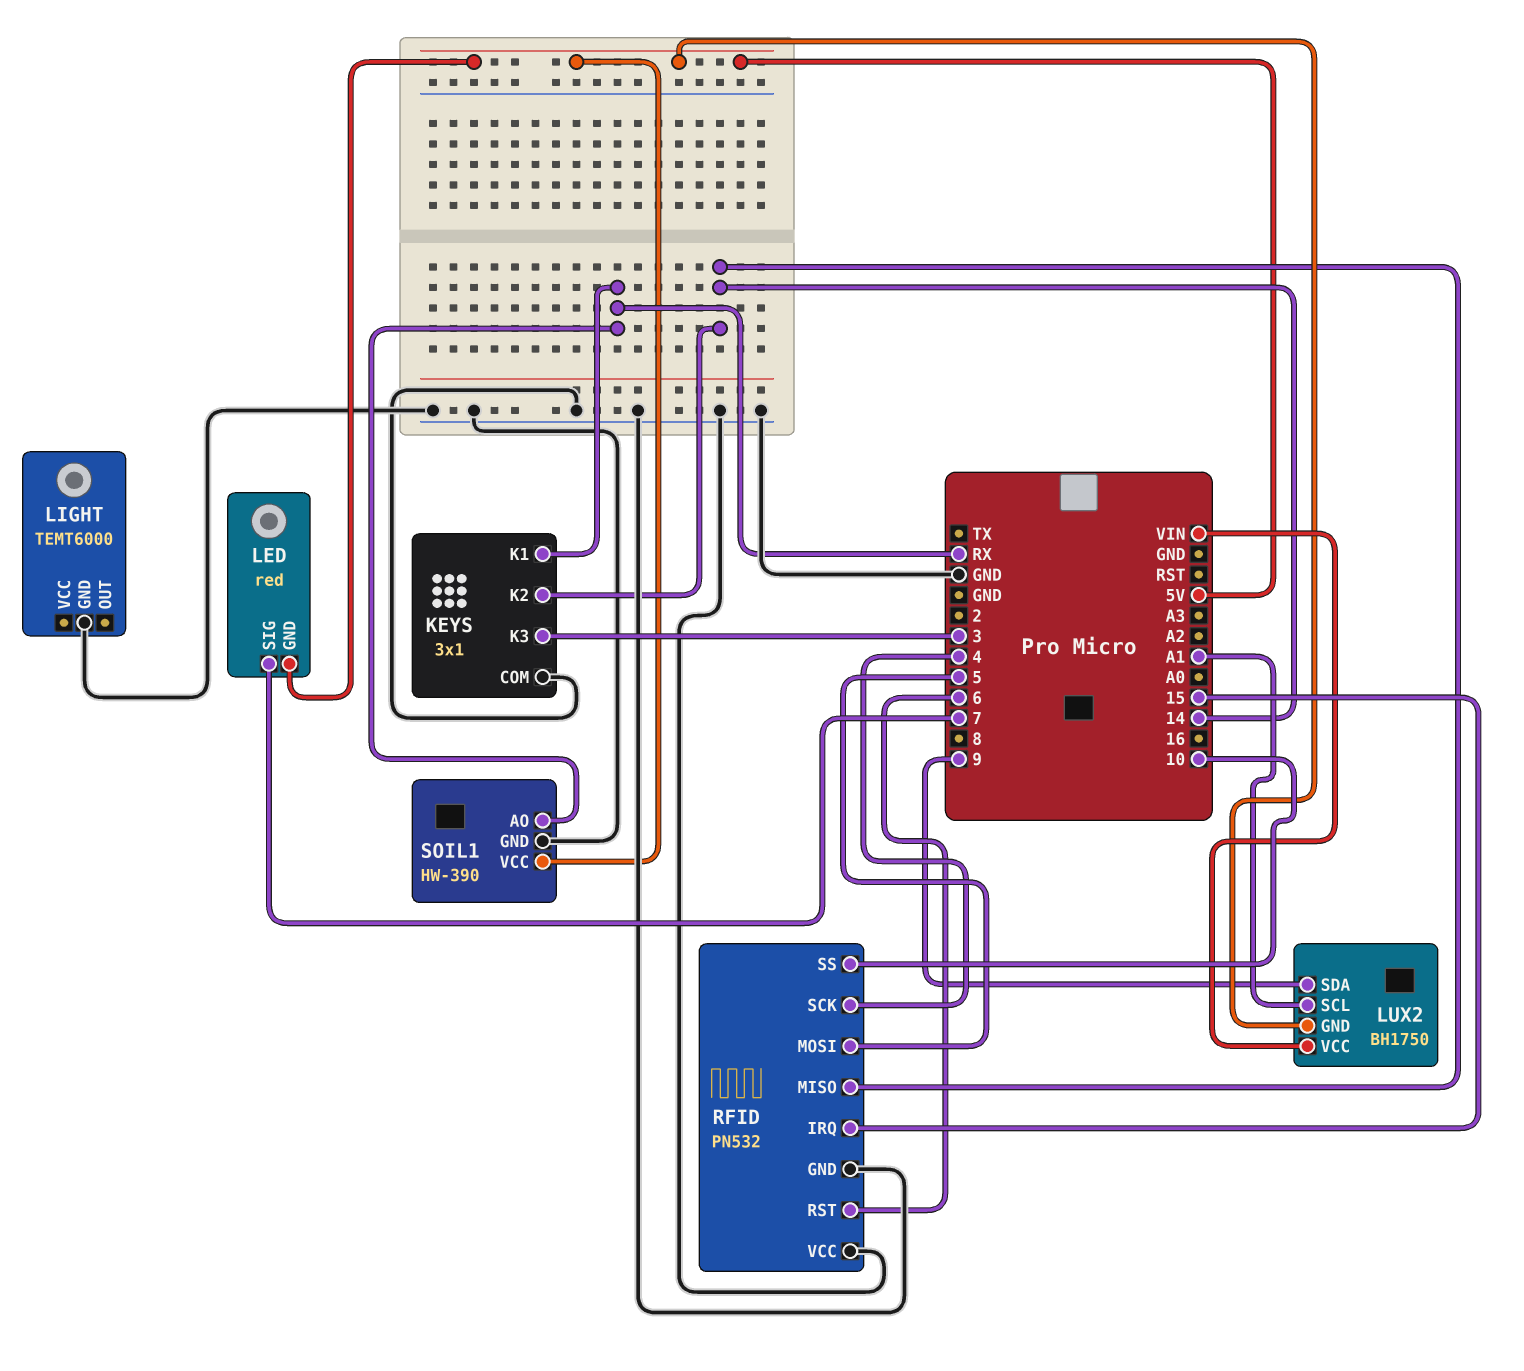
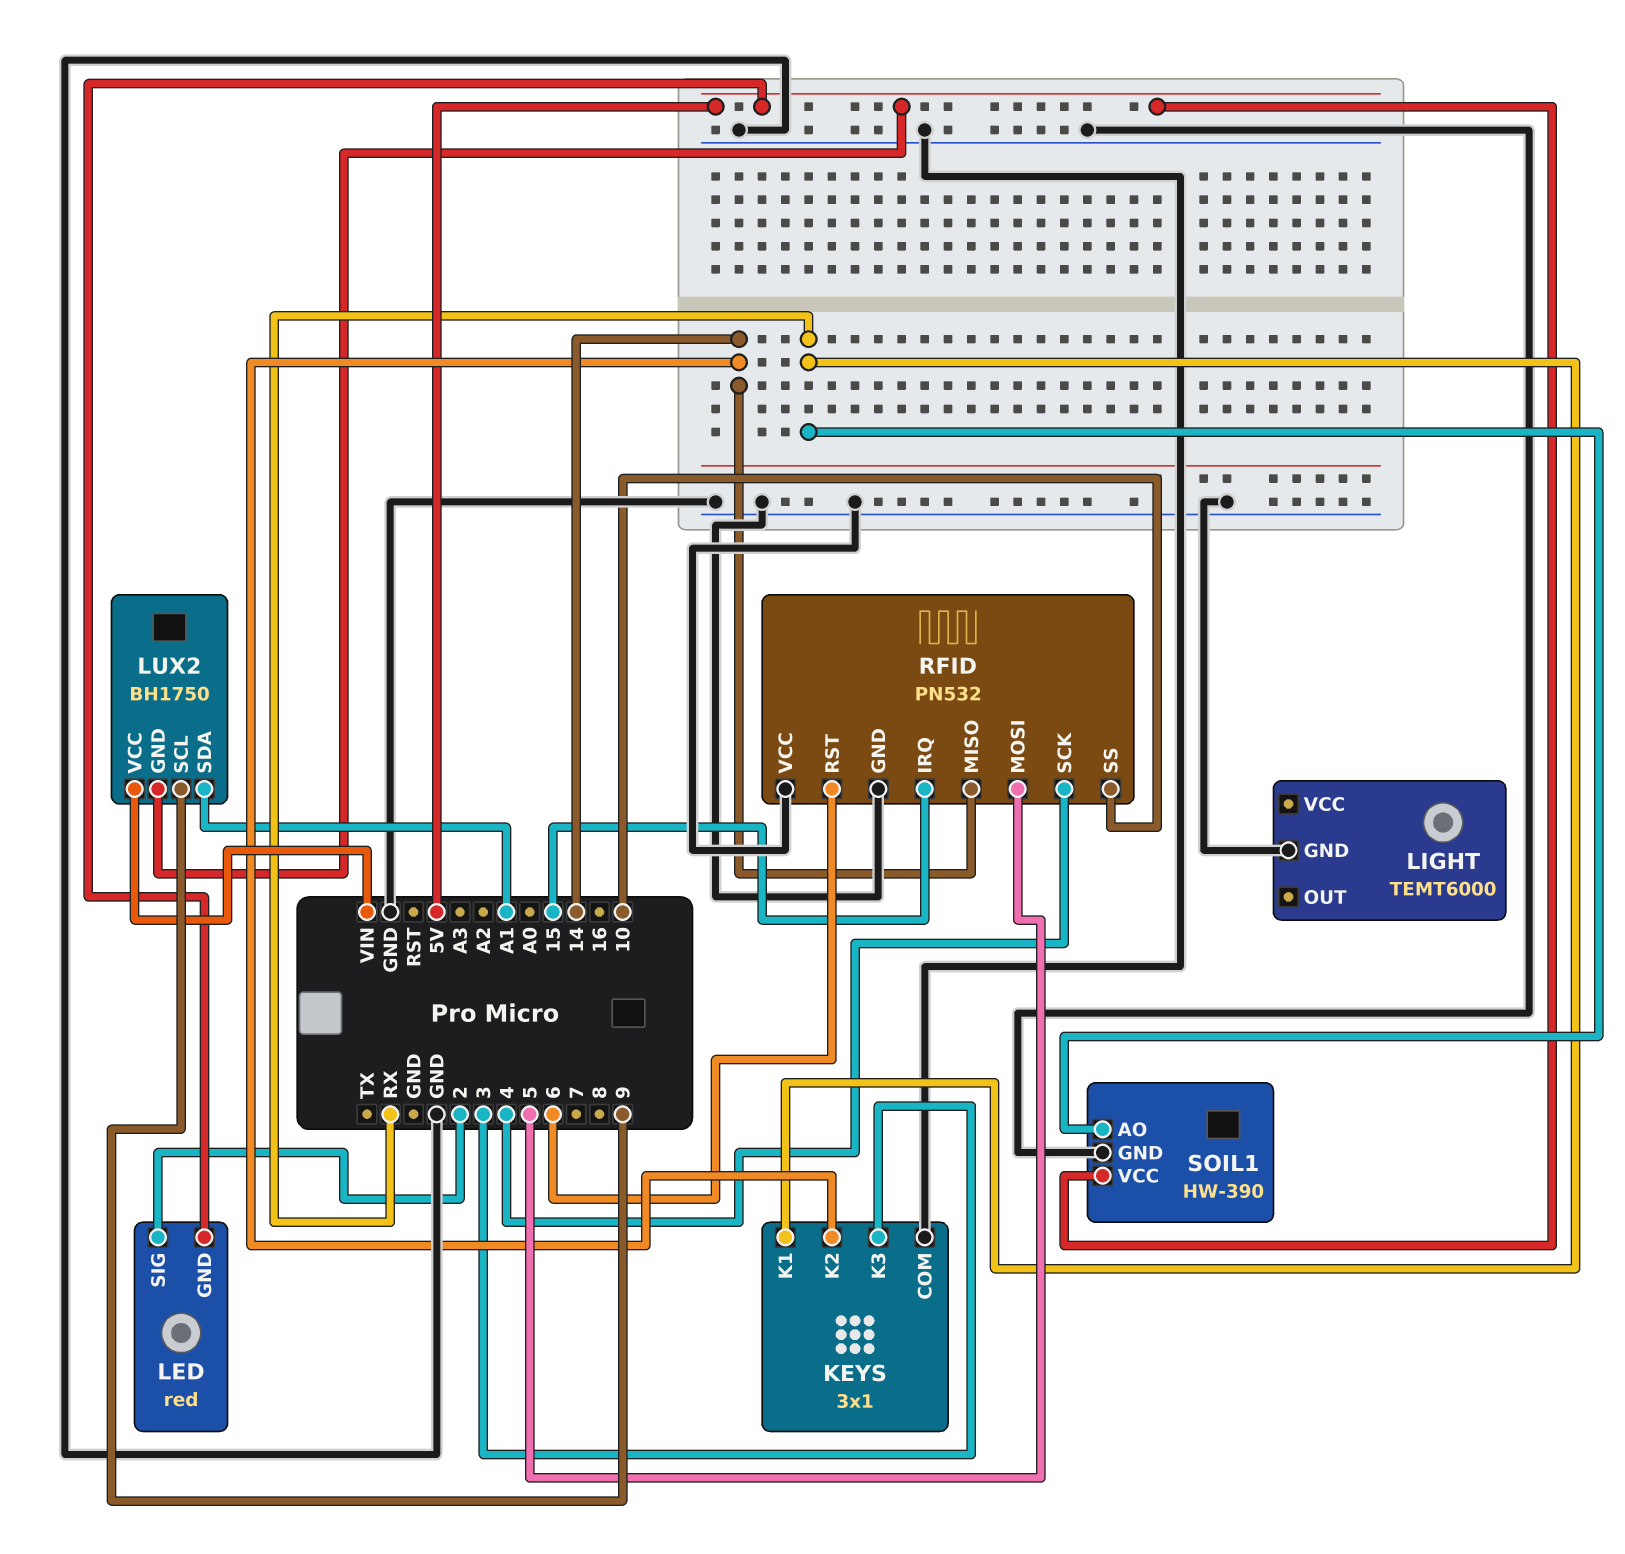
LED pin SIG: 7 -> 2
LUX2 pin SCL: A1 -> 9
LUX2 pin SDA: 9 -> A1

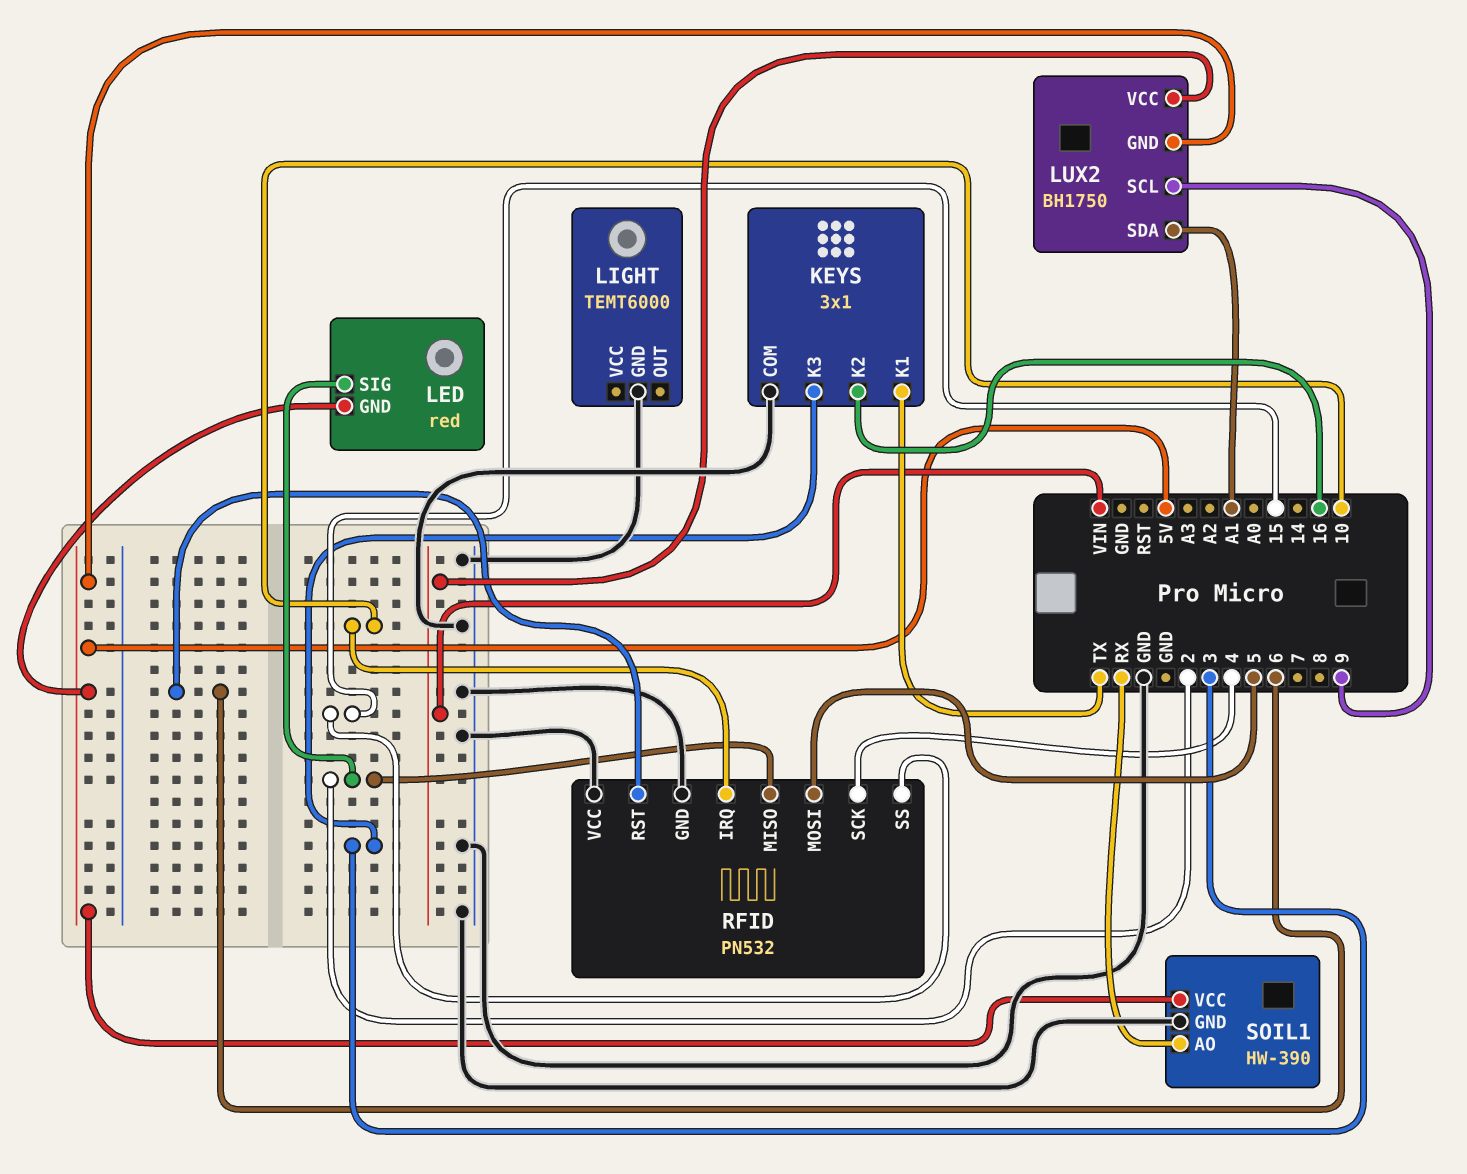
KEYS pin K1: RX -> TX
KEYS pin K2: 14 -> 16
RFID pin IRQ: 15 -> 10
RFID pin MISO: 14 -> 2
RFID pin SS: 10 -> 15

